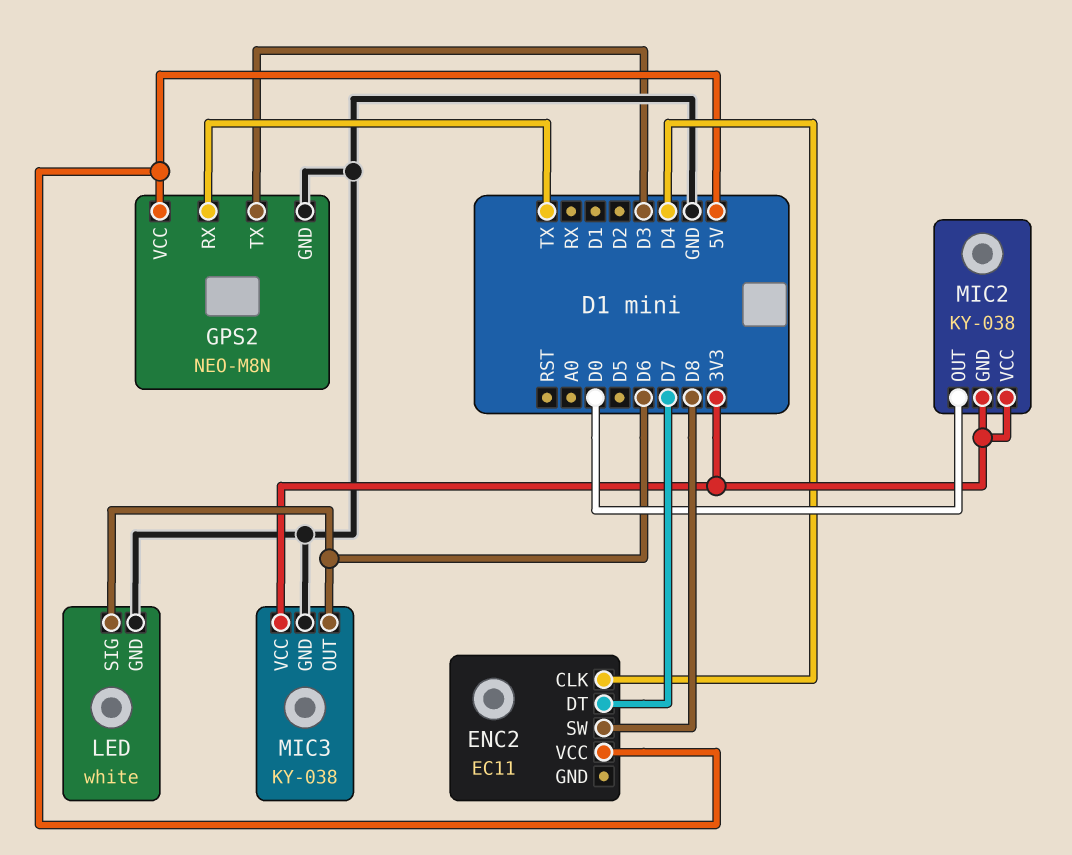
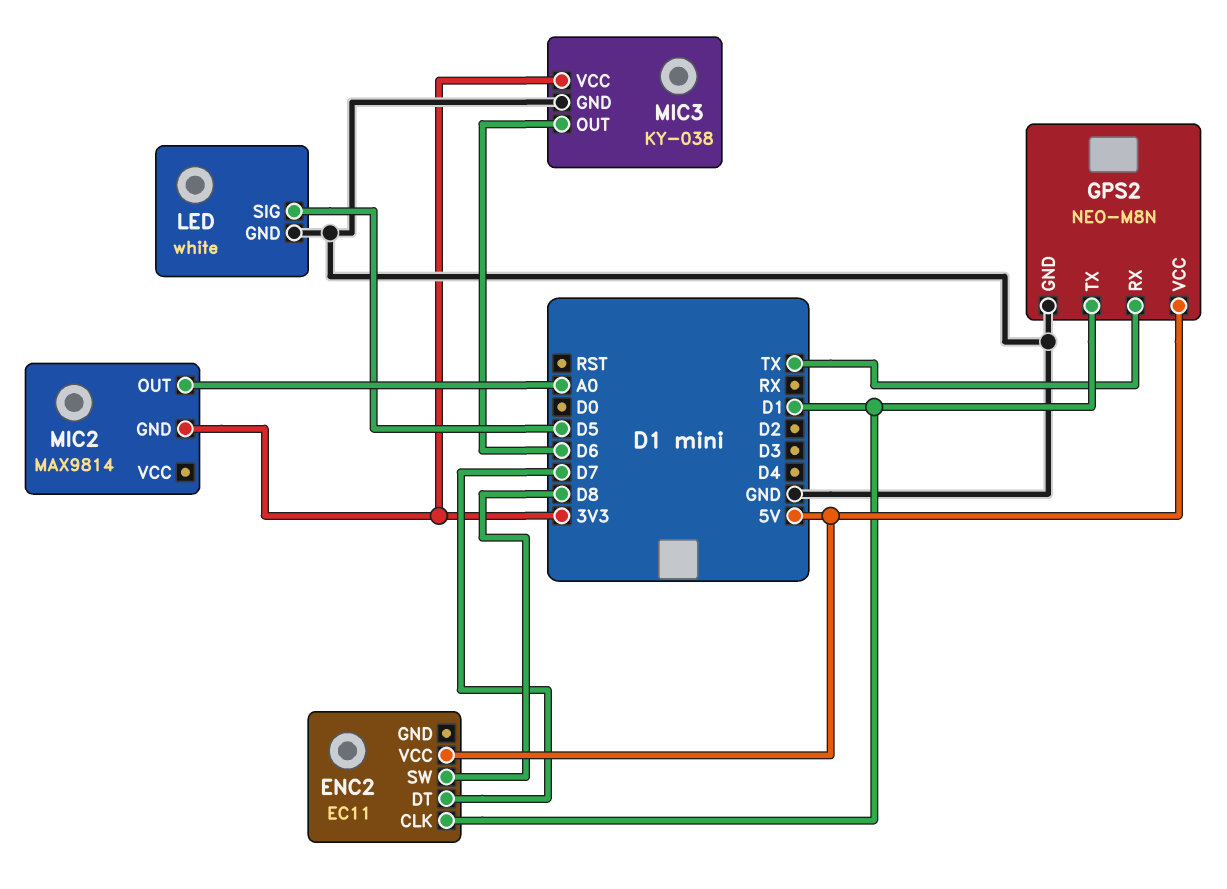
ENC2 pin CLK: D4 -> D1
GPS2 pin TX: D3 -> D1
LED pin SIG: D6 -> D5
MIC2: KY-038 -> MAX9814
MIC2 pin OUT: D0 -> A0
MIC2 pin VCC: 3V3 -> none

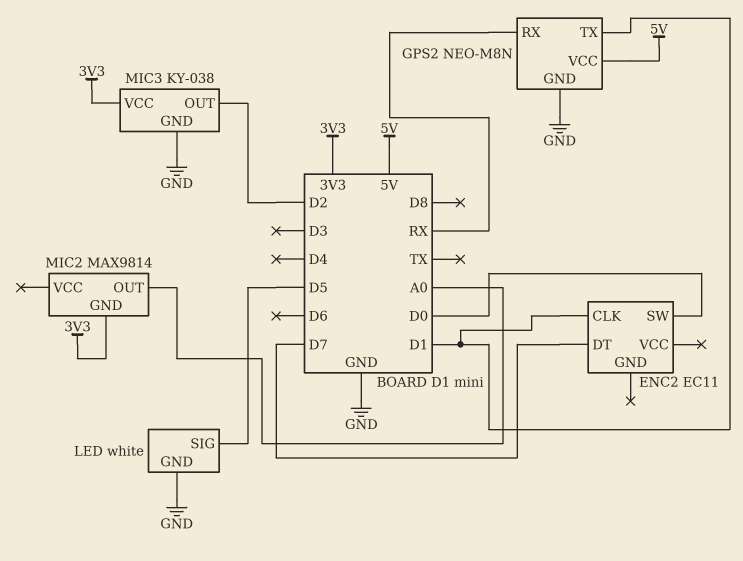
ENC2 pin SW: D8 -> D0
ENC2 pin VCC: 5V -> none
GPS2 pin RX: TX -> RX
MIC3 pin OUT: D6 -> D2

